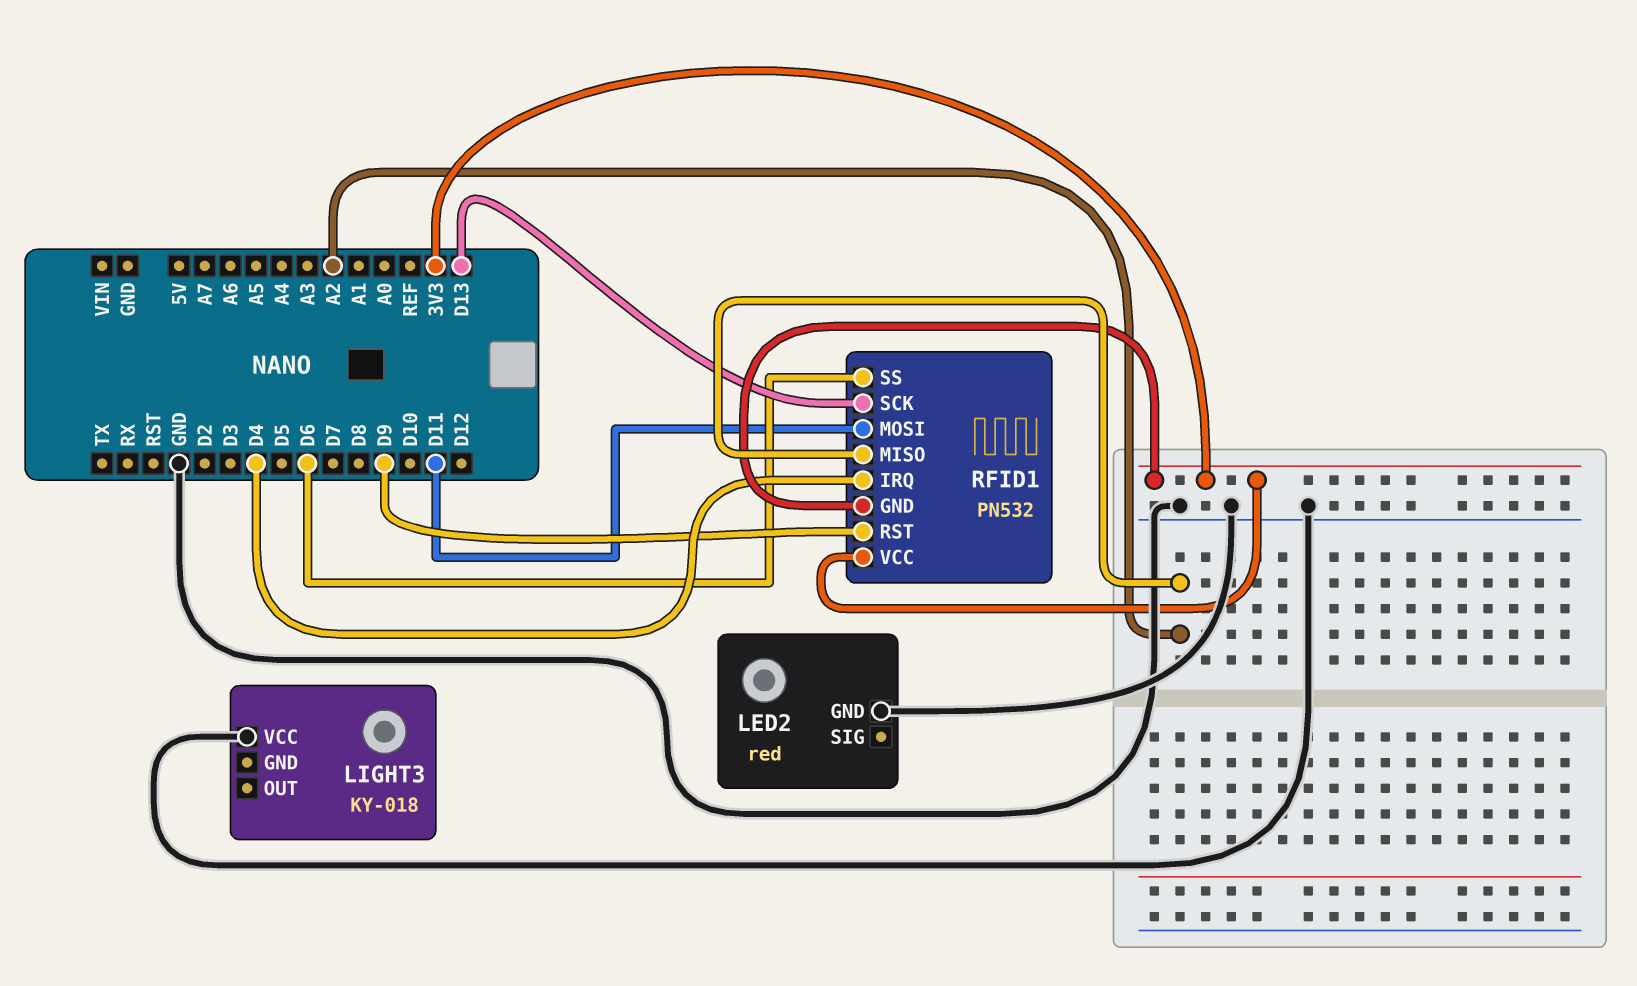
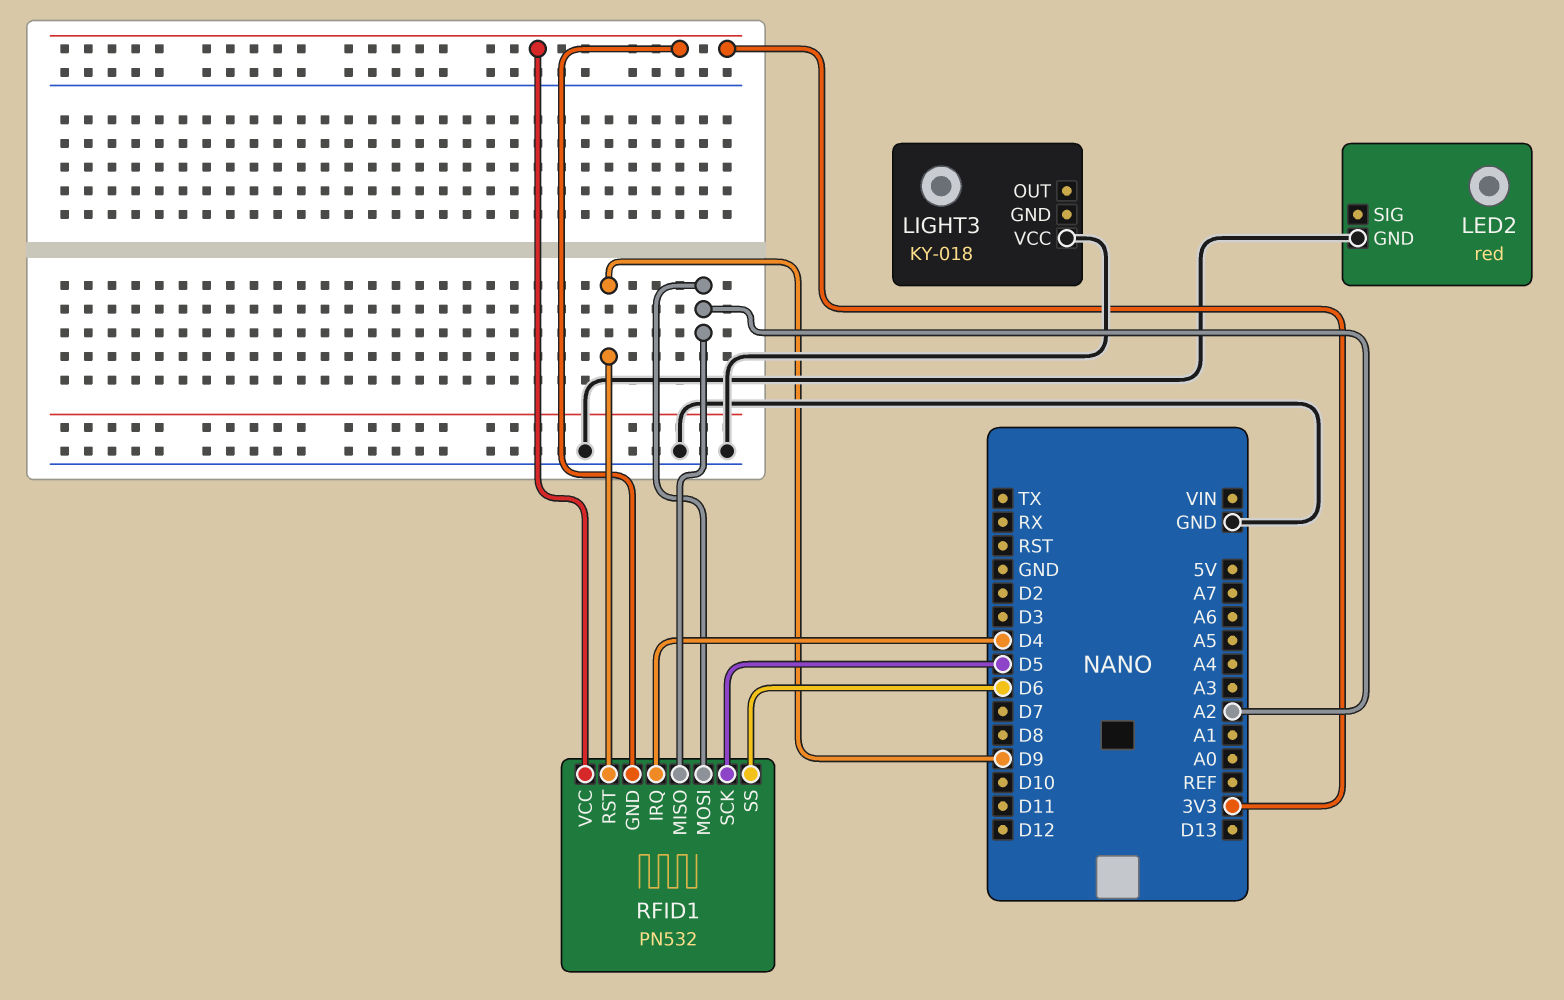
RFID1 pin MOSI: D11 -> A2
RFID1 pin SCK: D13 -> D5

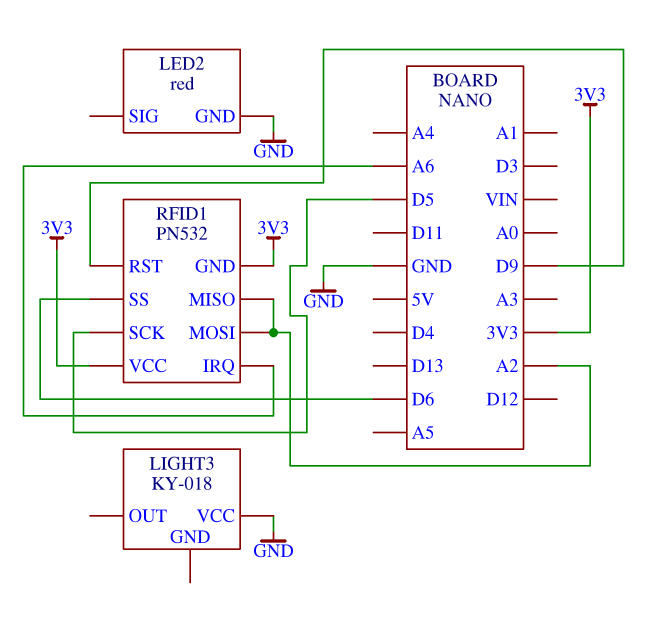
RFID1 pin IRQ: D4 -> A6

